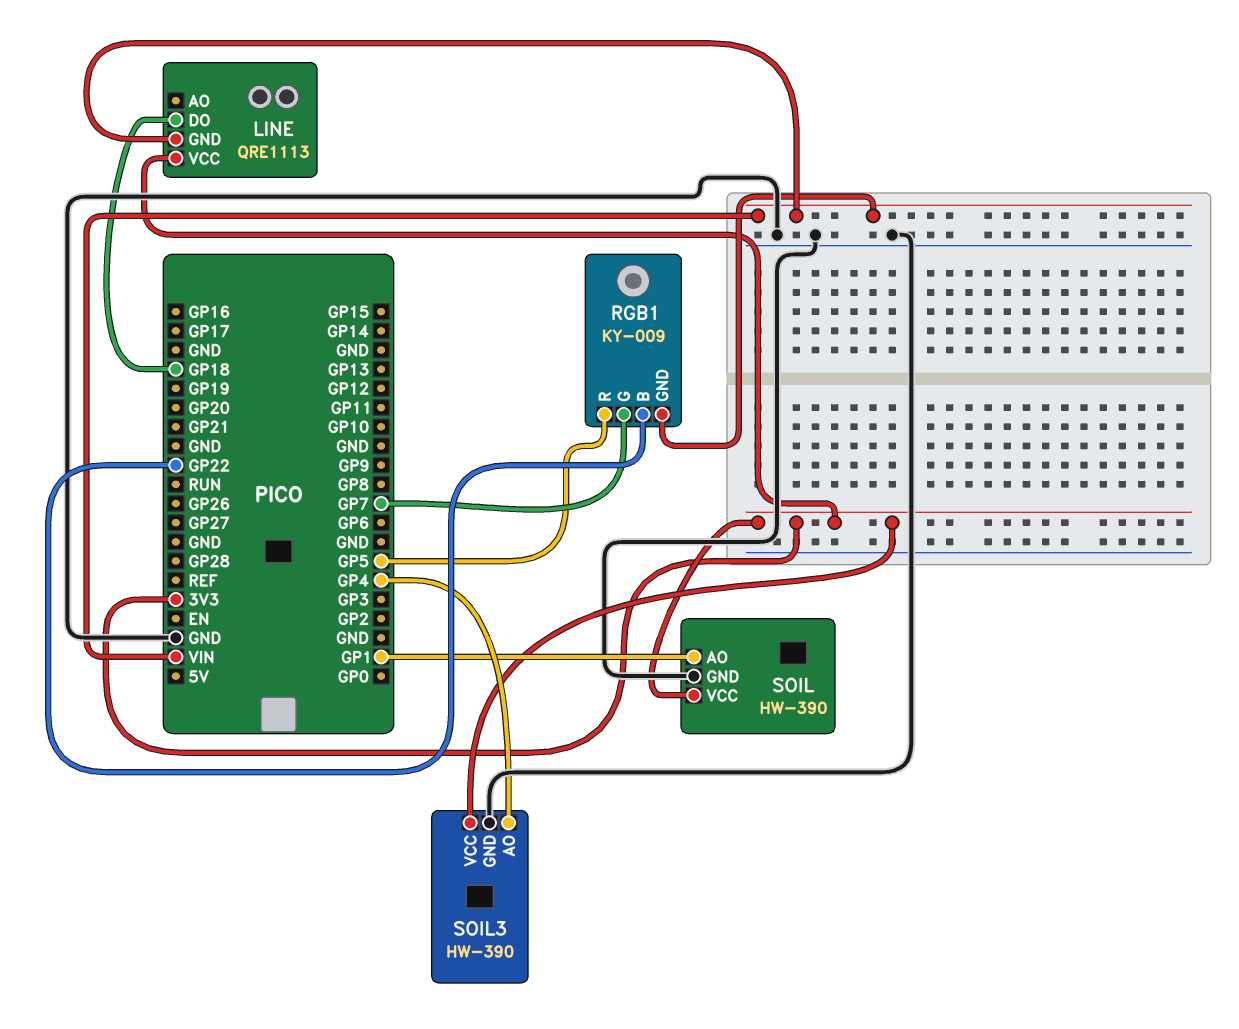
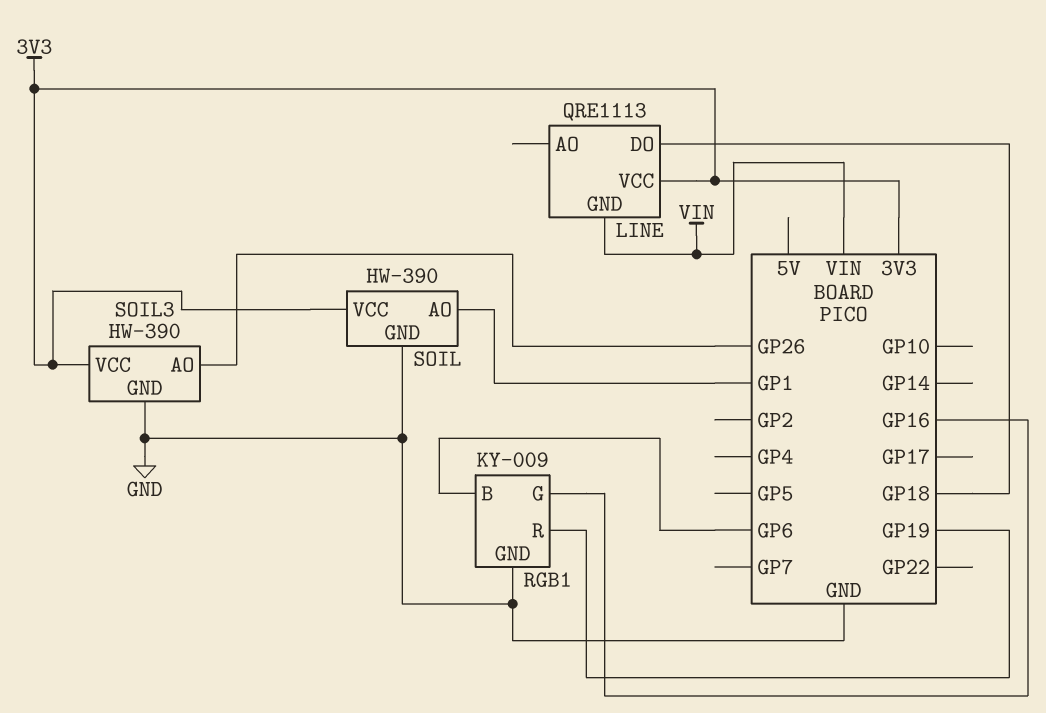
RGB1 pin B: GP22 -> GP6
RGB1 pin G: GP7 -> GP16
RGB1 pin GND: VIN -> GND
RGB1 pin R: GP5 -> GP19
SOIL3 pin AO: GP4 -> GP26

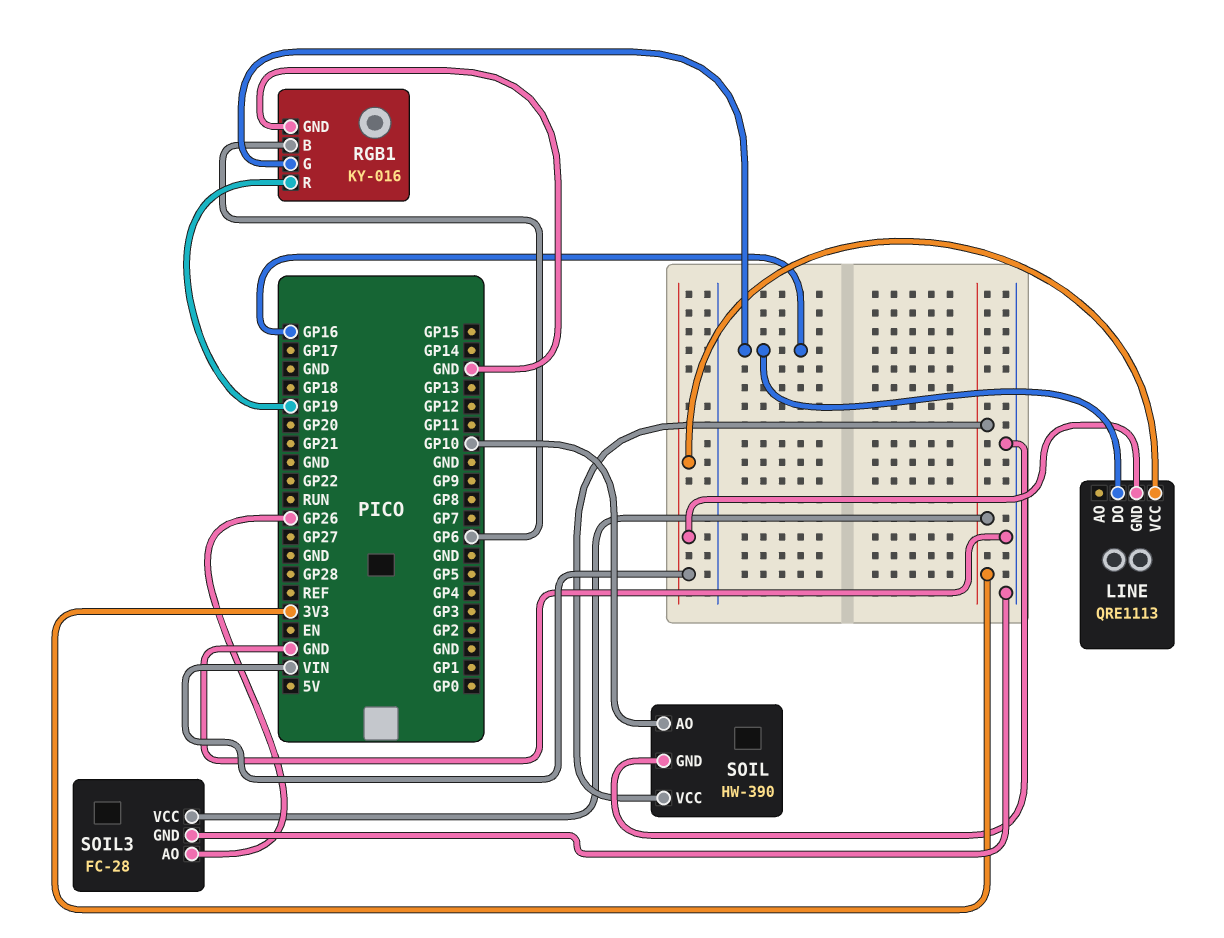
LINE pin DO: GP18 -> GP16
LINE pin VCC: 3V3 -> VIN
RGB1: KY-009 -> KY-016
SOIL pin AO: GP1 -> GP10
SOIL3: HW-390 -> FC-28

